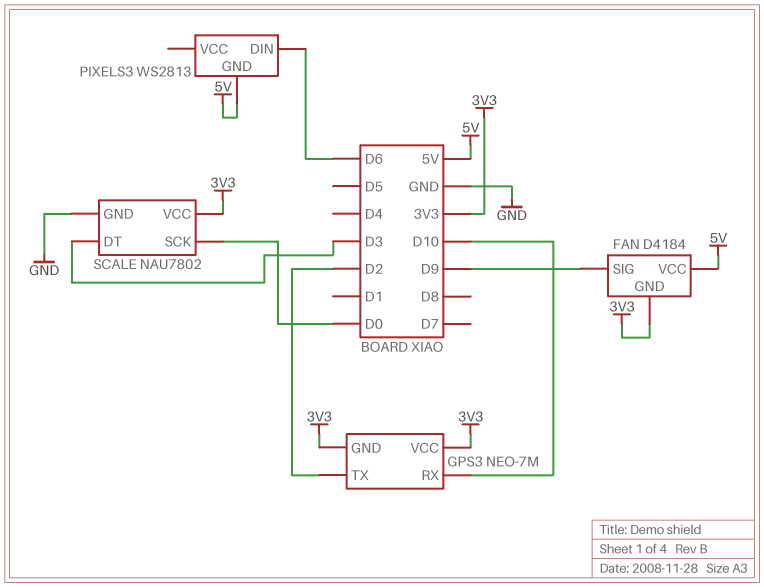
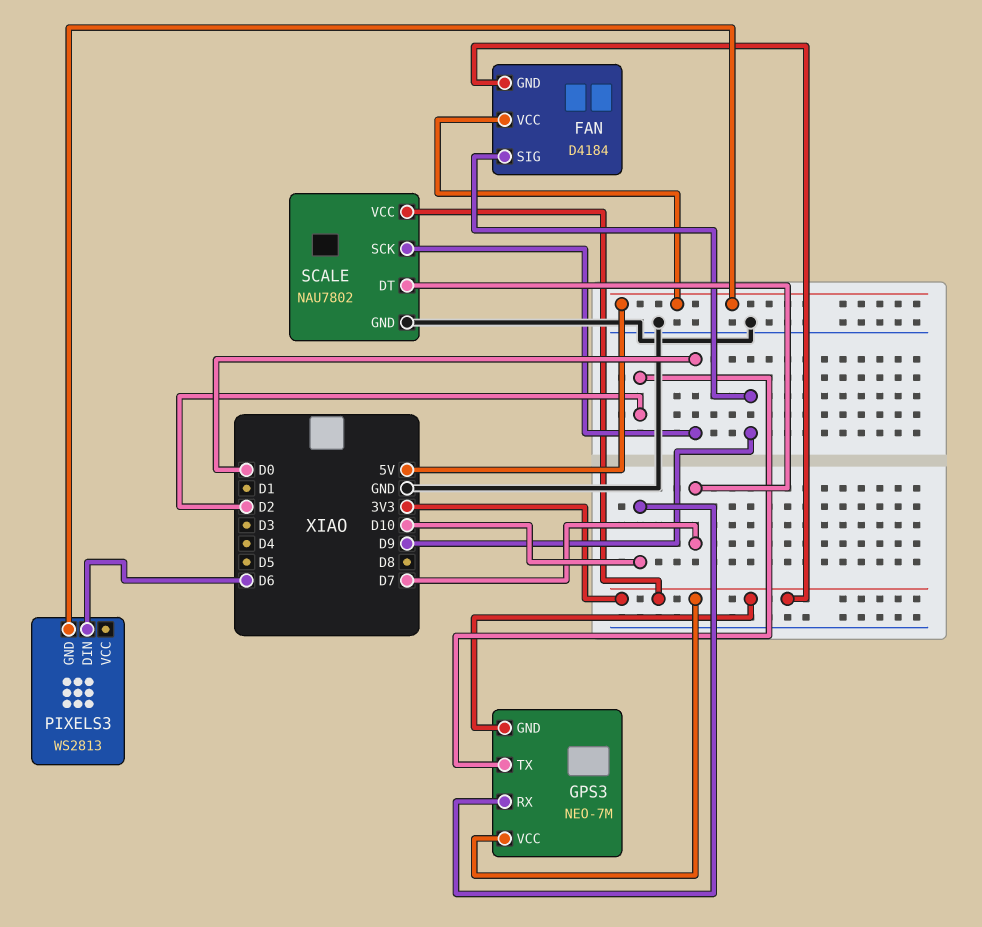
SCALE pin DT: D3 -> D7

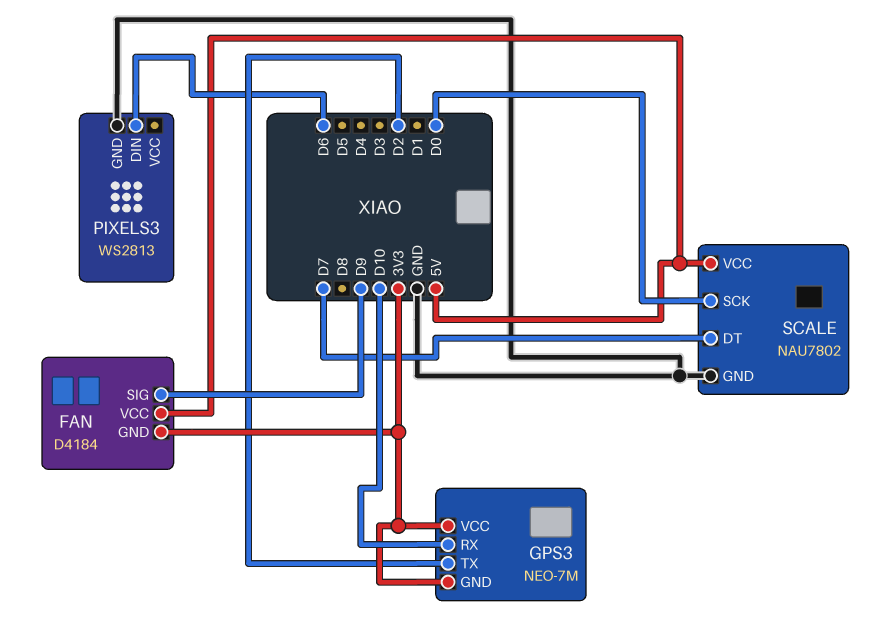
PIXELS3 pin GND: 5V -> GND
SCALE pin VCC: 3V3 -> 5V

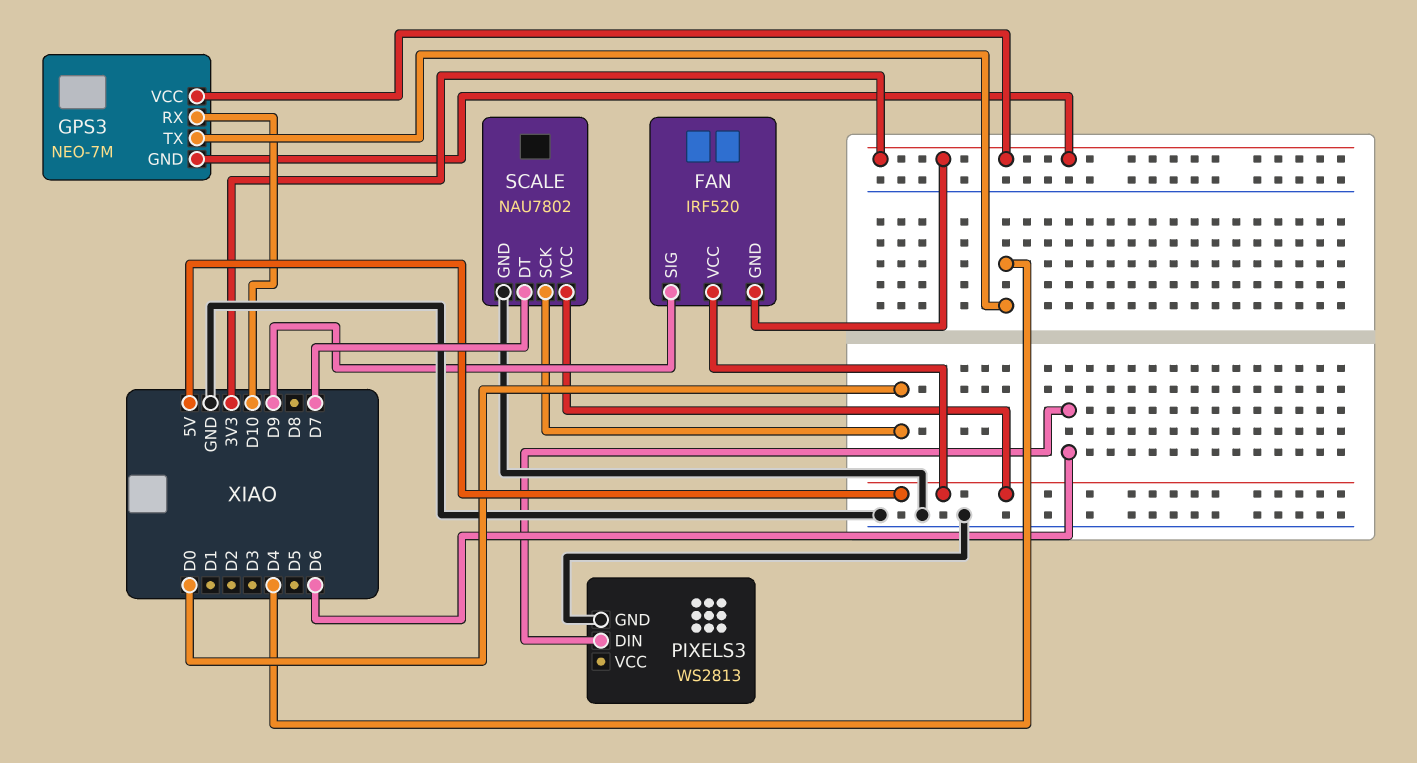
FAN: D4184 -> IRF520
GPS3 pin TX: D2 -> D4

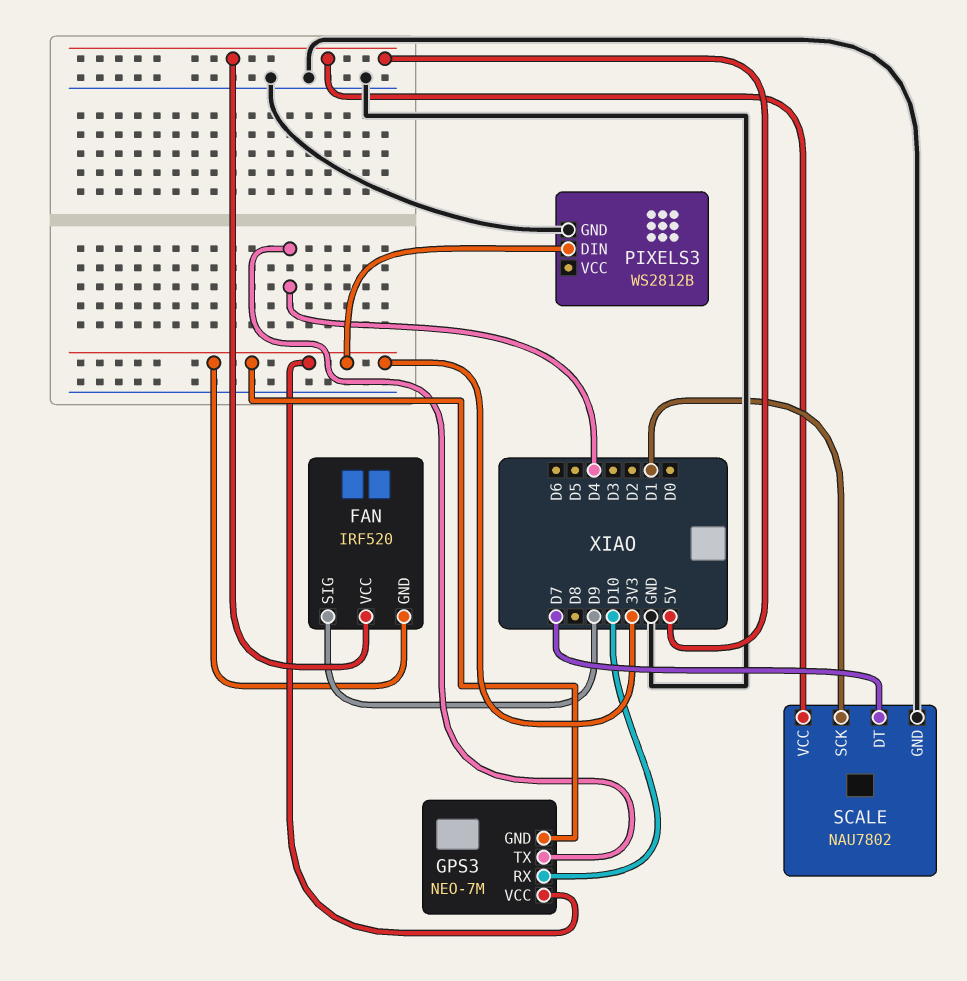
PIXELS3: WS2813 -> WS2812B
PIXELS3 pin DIN: D6 -> 3V3
SCALE pin SCK: D0 -> D1

